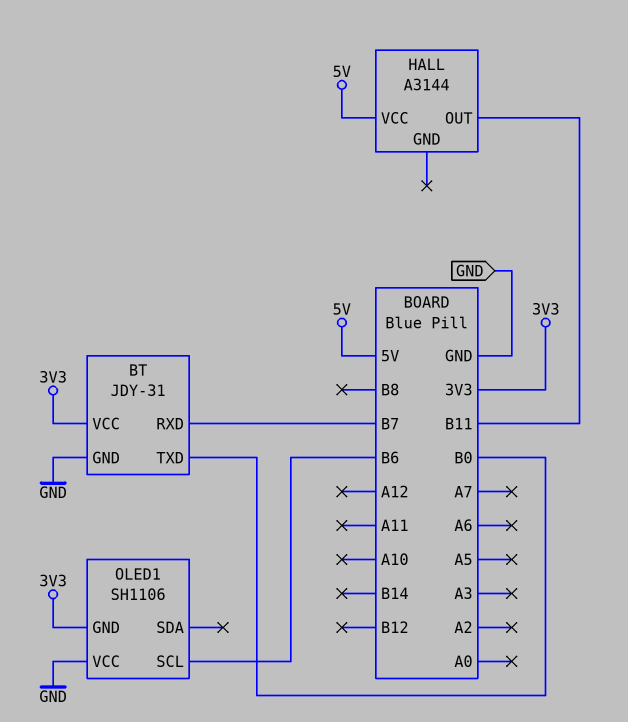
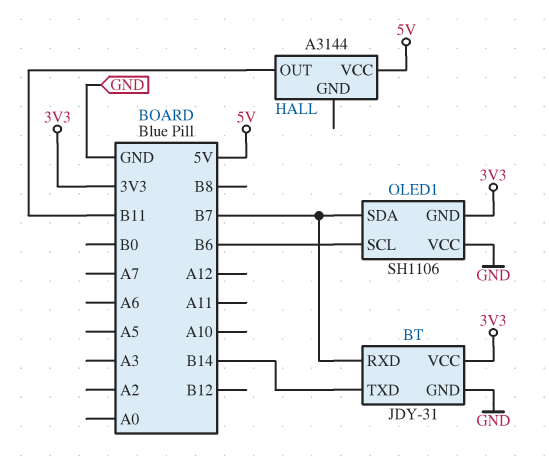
BT pin TXD: B0 -> B14
OLED1 pin SDA: none -> B7

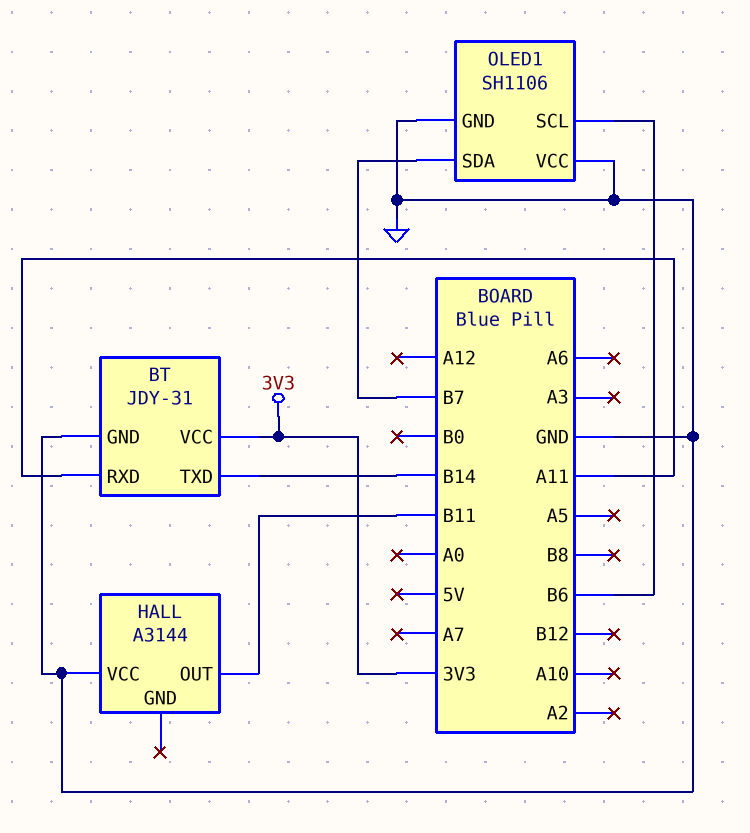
BT pin RXD: B7 -> A11
HALL pin VCC: 5V -> GND
OLED1 pin GND: 3V3 -> GND

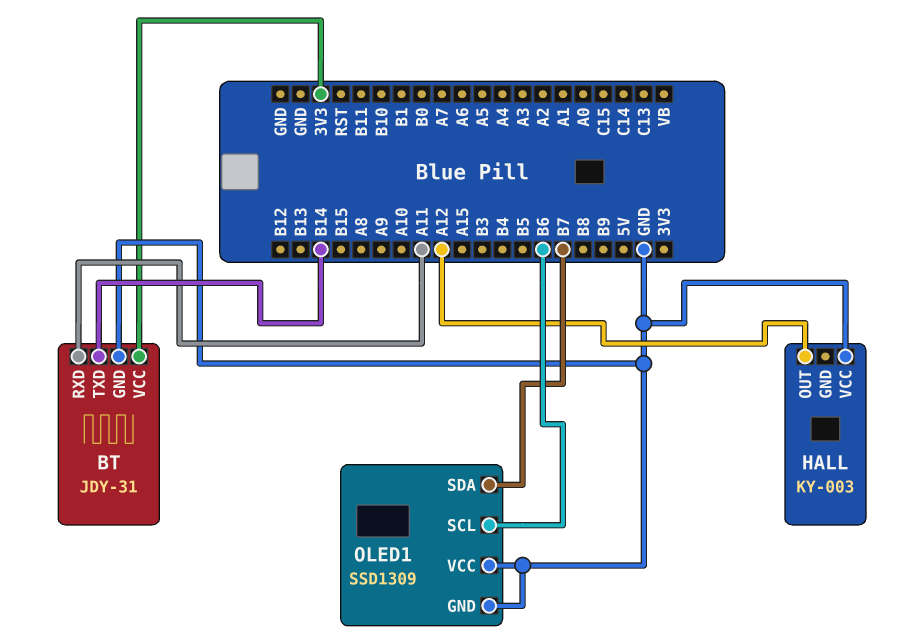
HALL: A3144 -> KY-003
HALL pin OUT: B11 -> A12
OLED1: SH1106 -> SSD1309

